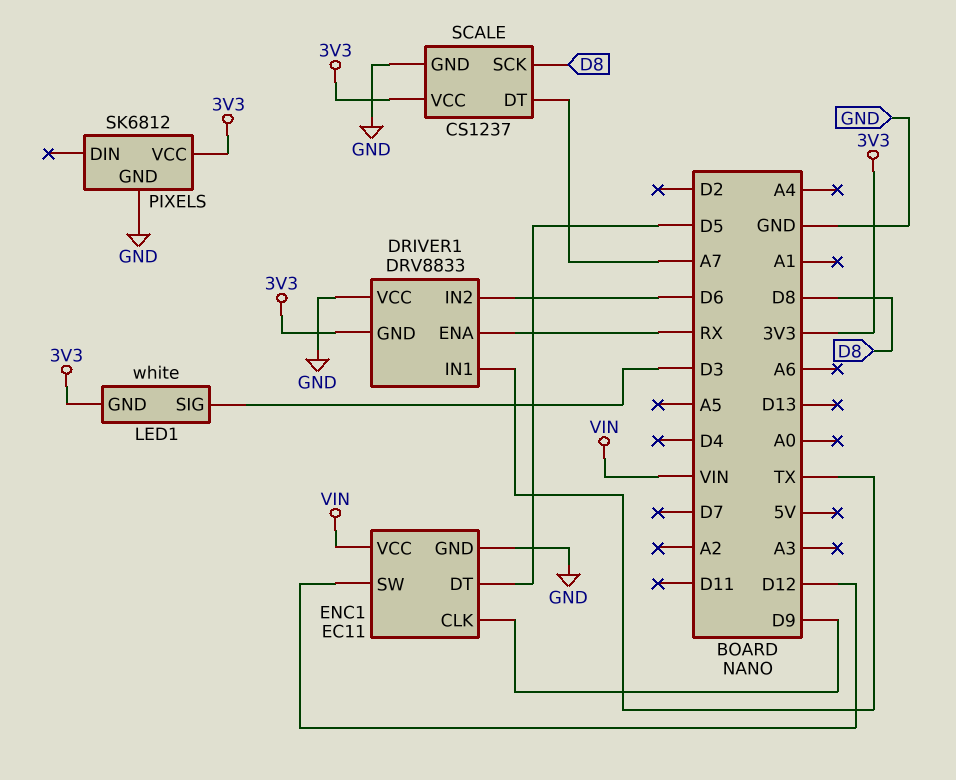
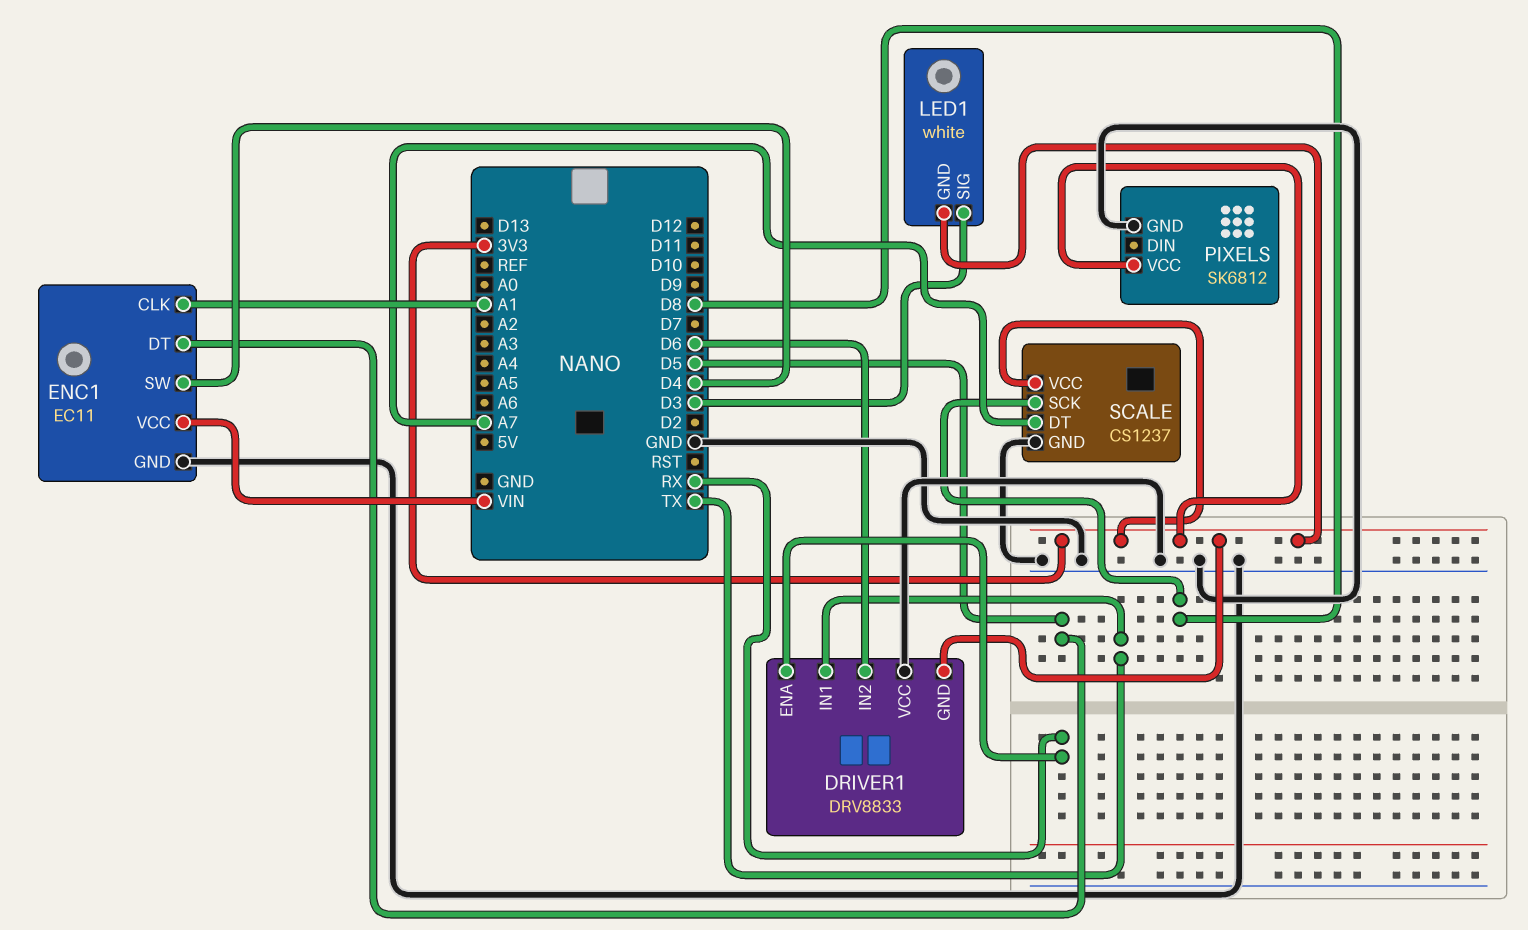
ENC1 pin CLK: D9 -> A1
ENC1 pin SW: D12 -> D4

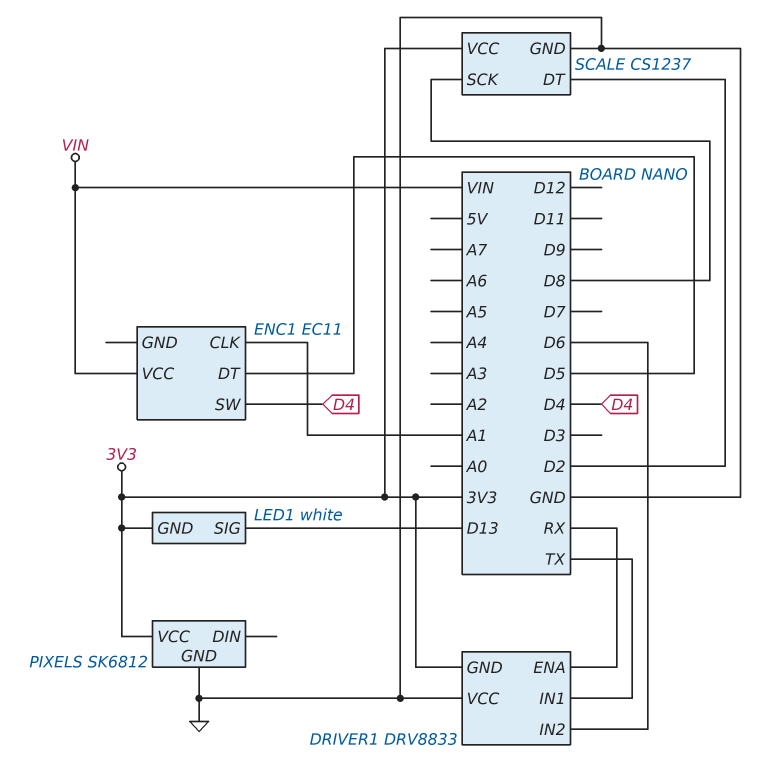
ENC1 pin GND: GND -> none
LED1 pin SIG: D3 -> D13
SCALE pin DT: A7 -> D2

